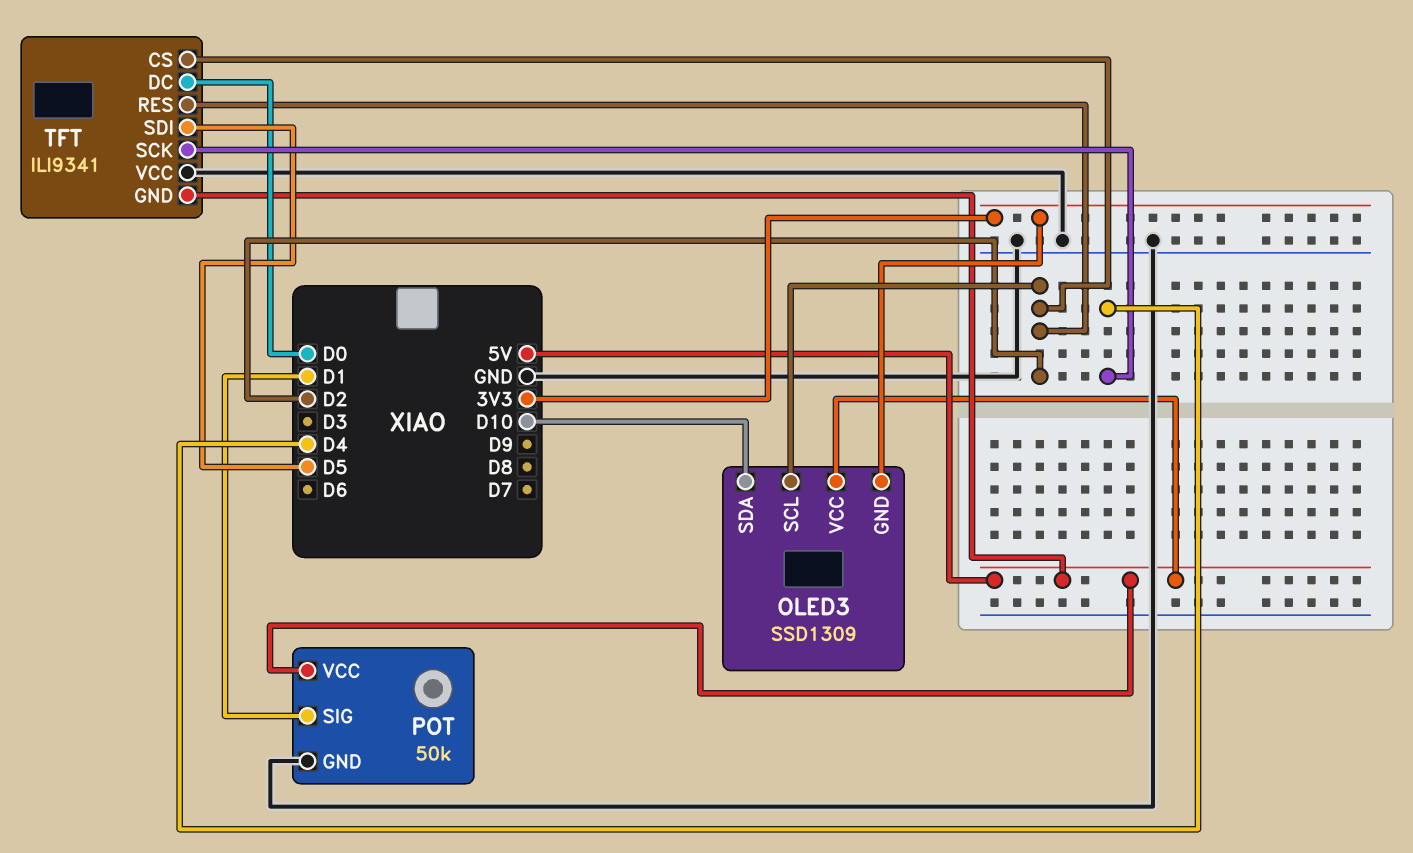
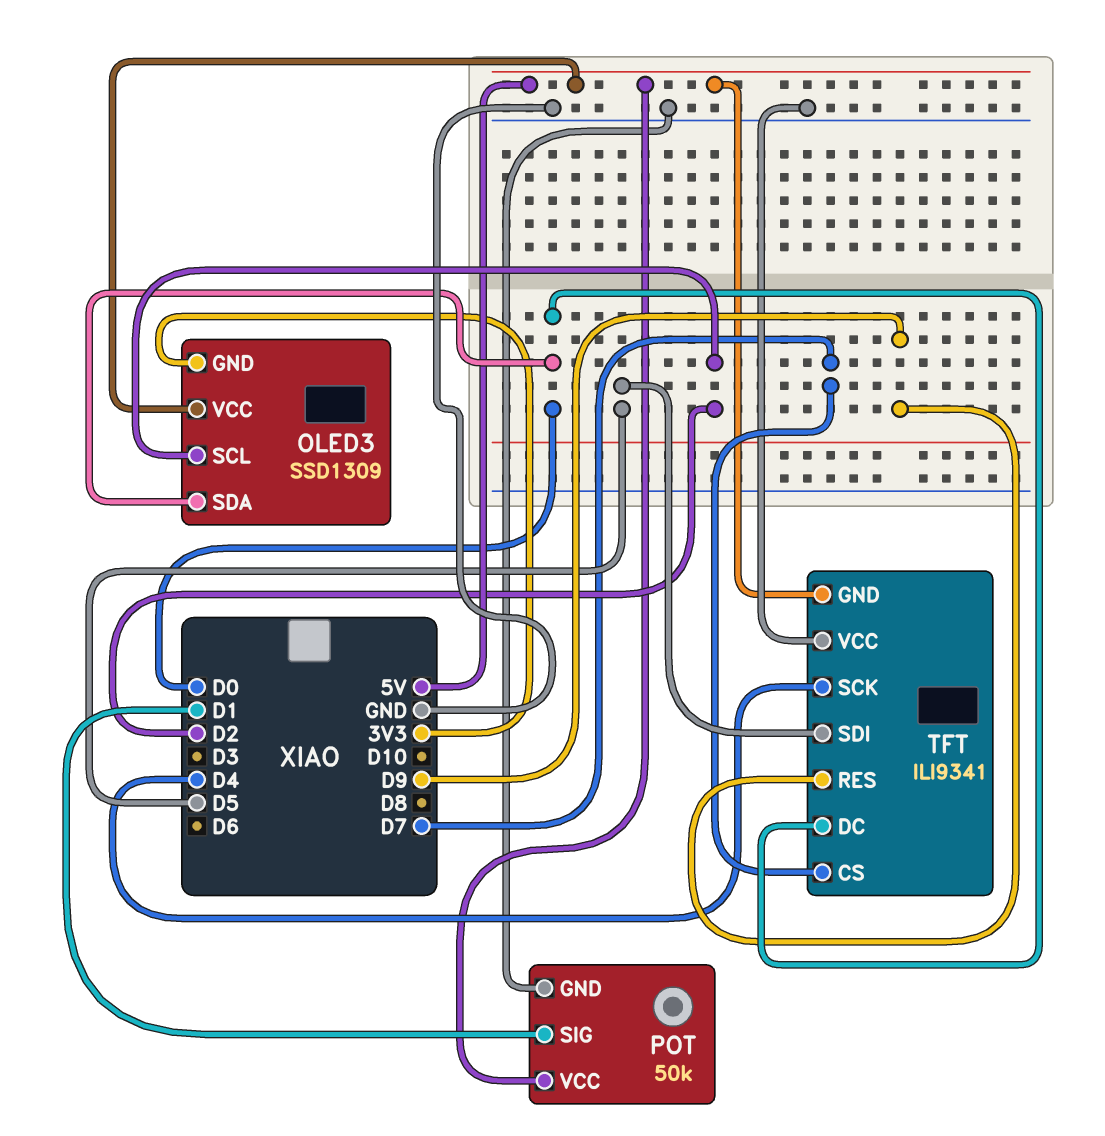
OLED3 pin SDA: D10 -> D0
TFT pin CS: D2 -> D7
TFT pin RES: D2 -> D9

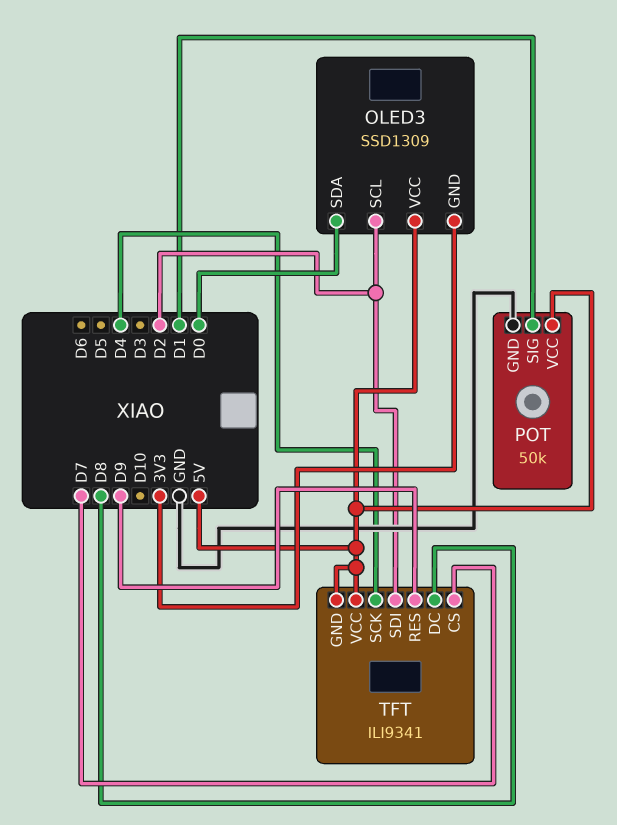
TFT pin DC: D0 -> D8
TFT pin SDI: D5 -> D2
TFT pin VCC: GND -> 5V

